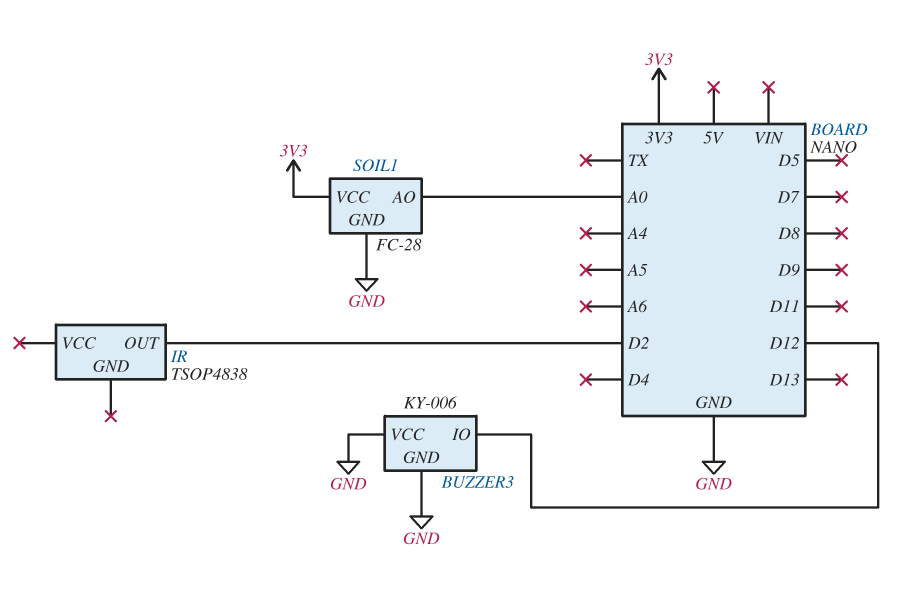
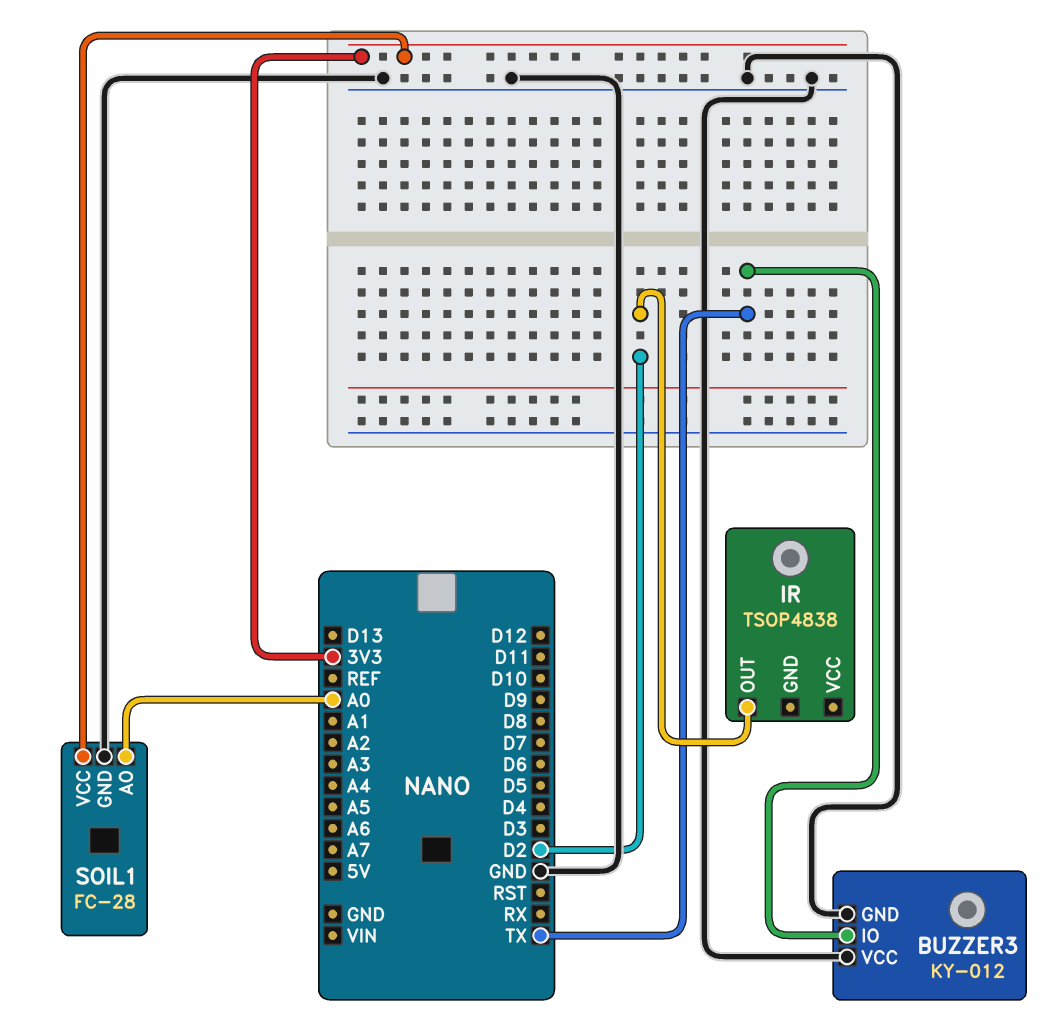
BUZZER3: KY-006 -> KY-012
BUZZER3 pin IO: D12 -> TX

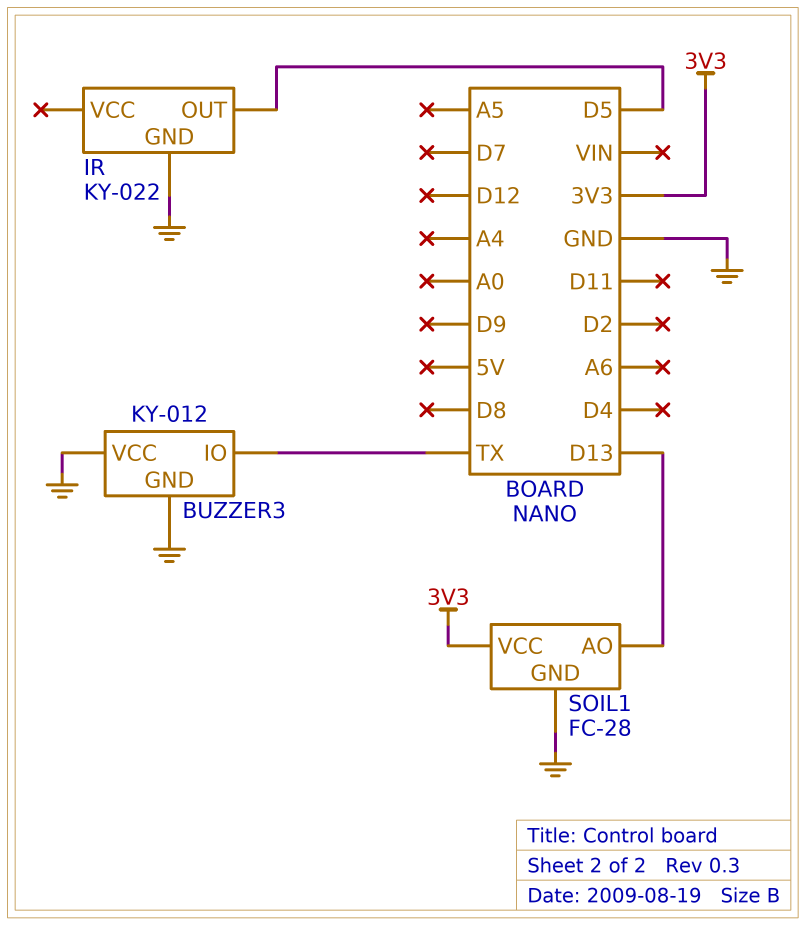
IR: TSOP4838 -> KY-022
IR pin GND: none -> GND
IR pin OUT: D2 -> D5
SOIL1 pin AO: A0 -> D13

